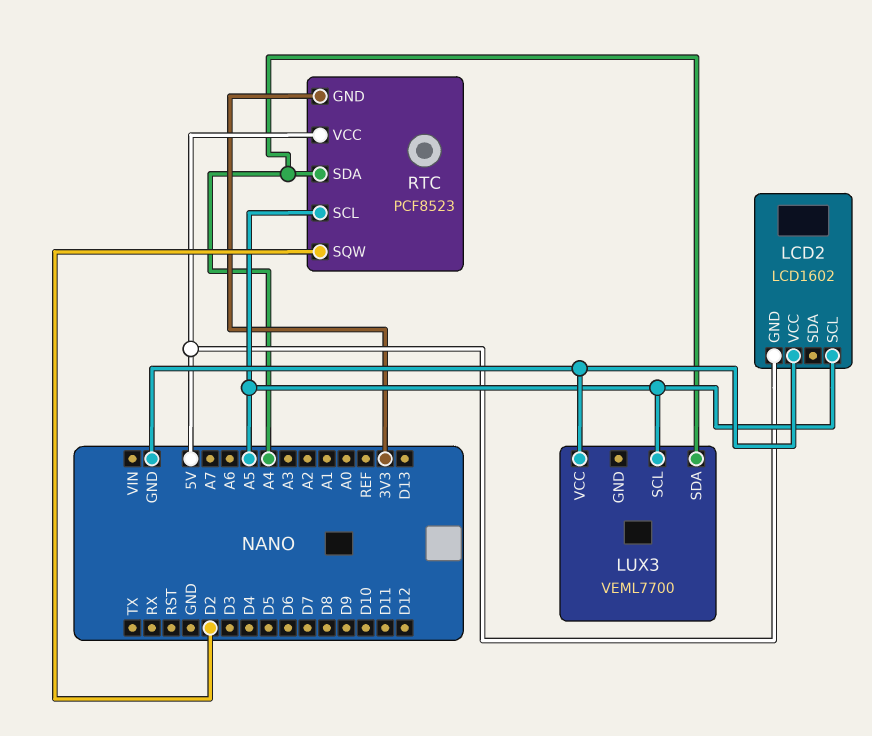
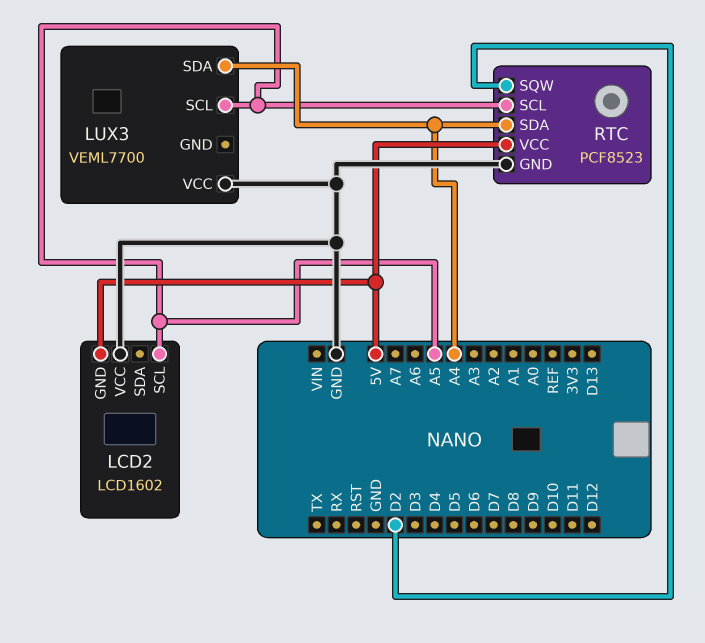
RTC pin GND: 3V3 -> GND

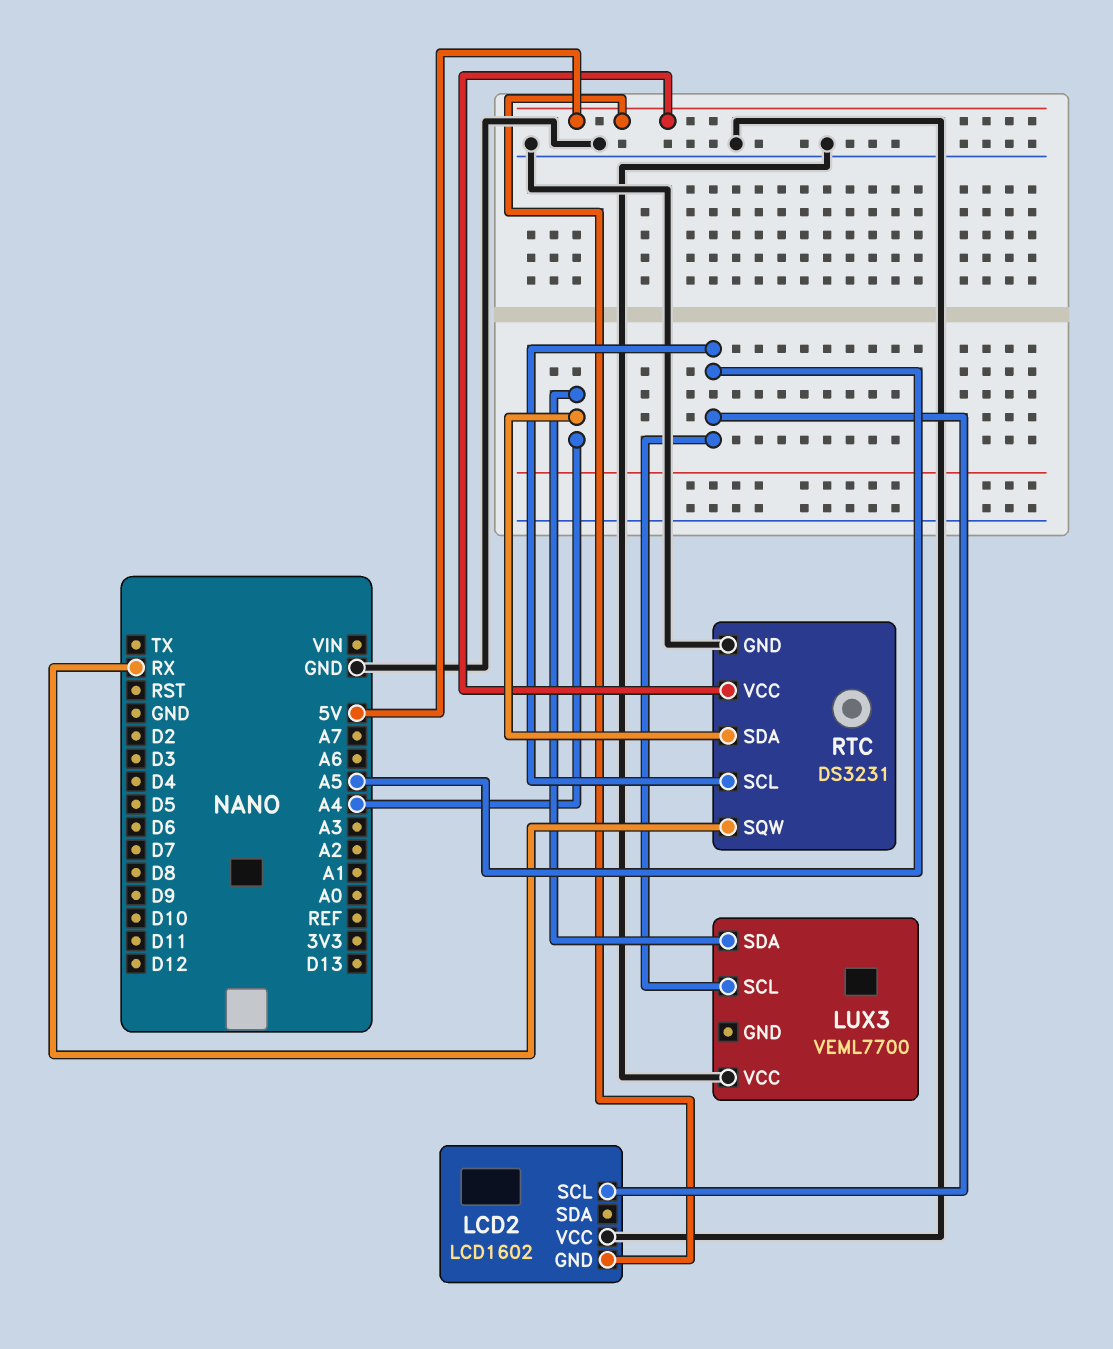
RTC: PCF8523 -> DS3231
RTC pin SQW: D2 -> RX

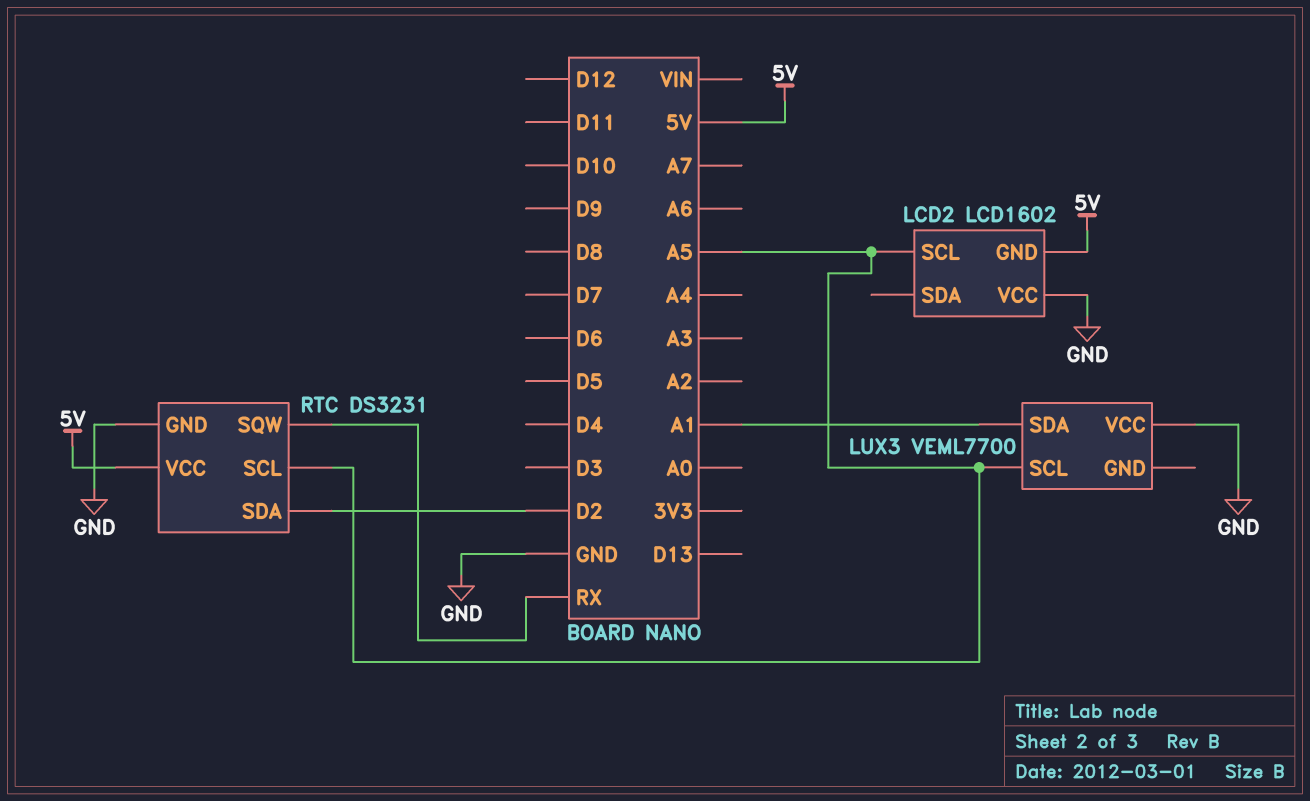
LUX3 pin SDA: A4 -> A1
RTC pin SDA: A4 -> D2

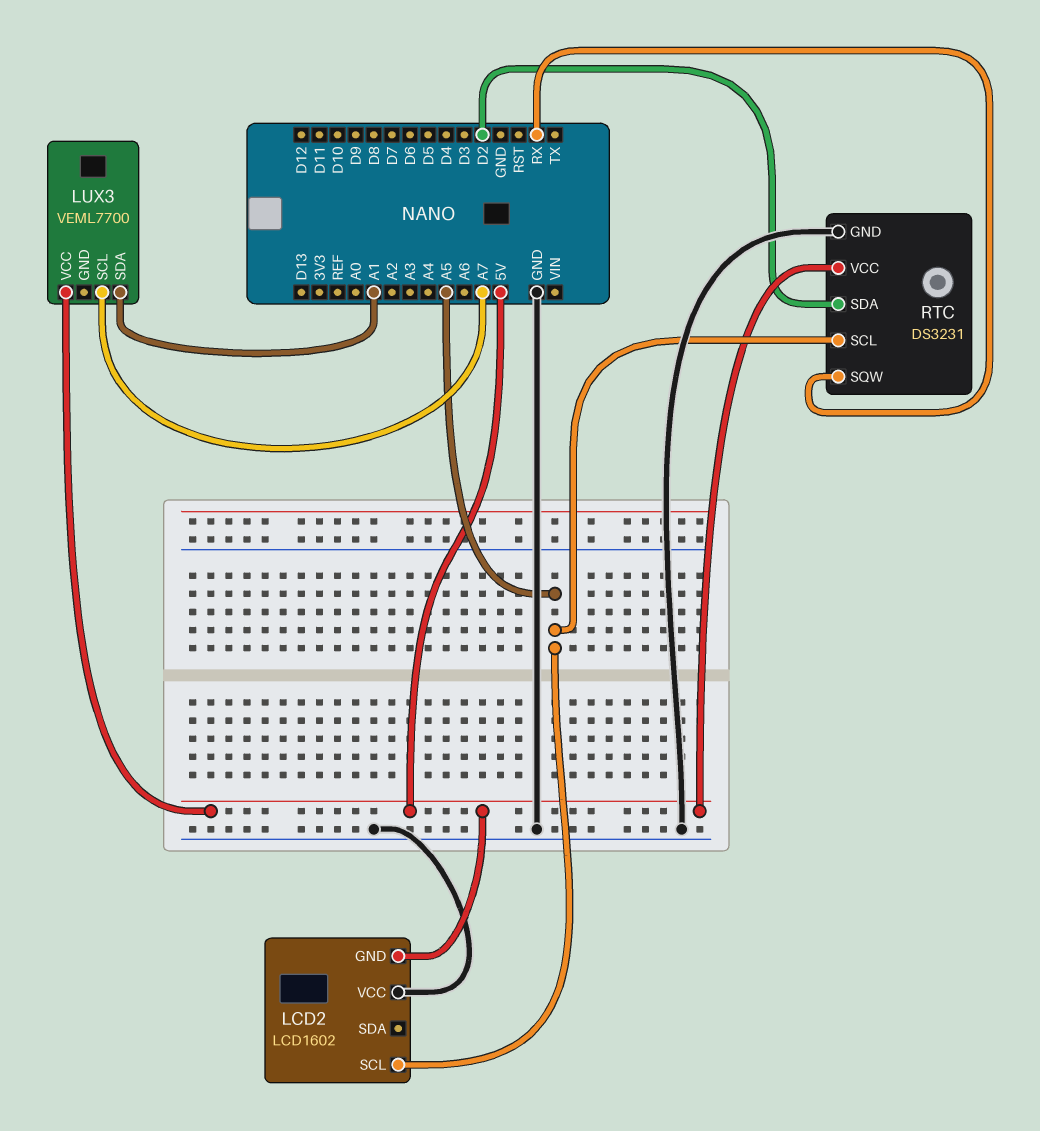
LUX3 pin SCL: A5 -> A7
LUX3 pin VCC: GND -> 5V

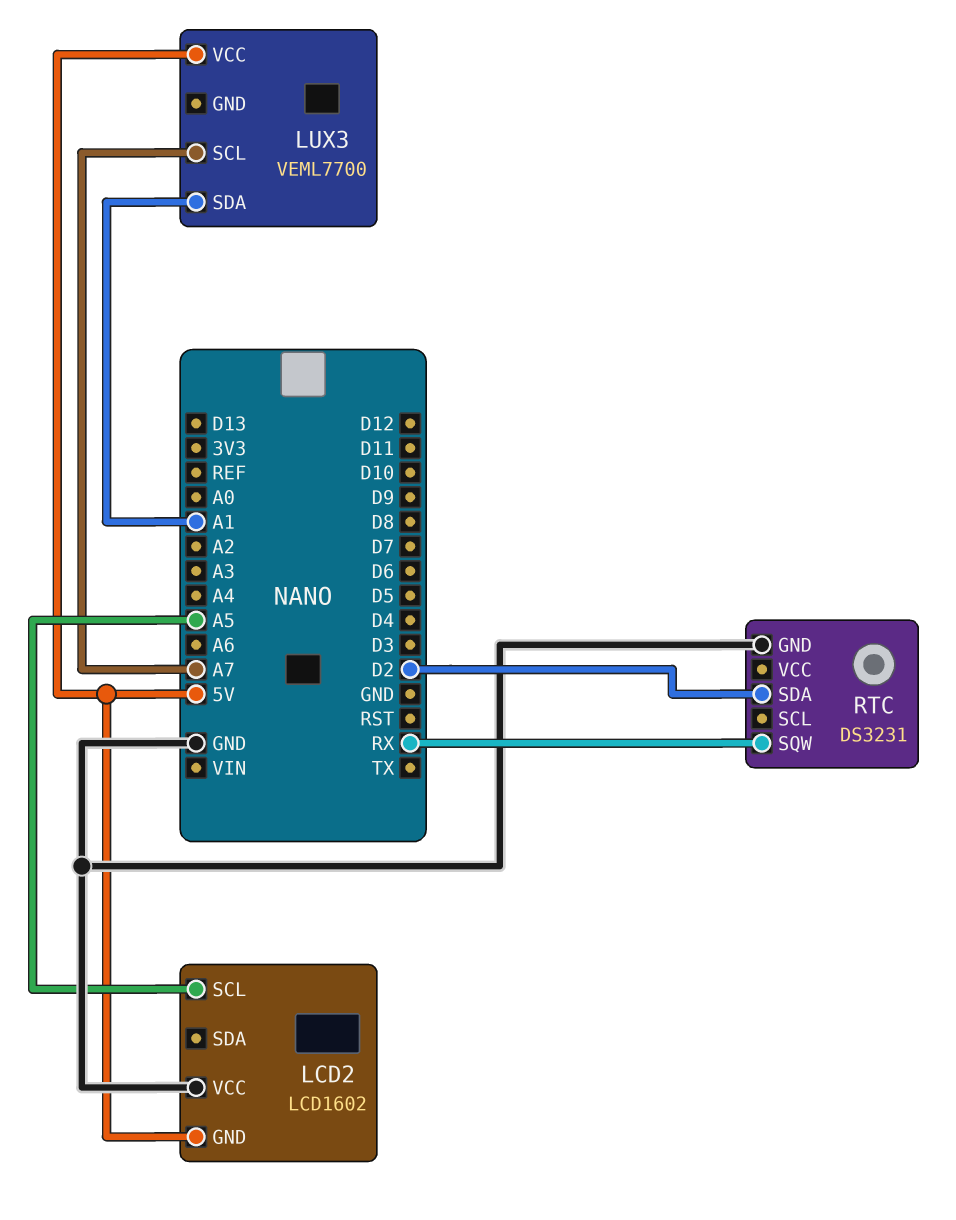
RTC pin SCL: A5 -> none
RTC pin VCC: 5V -> none

